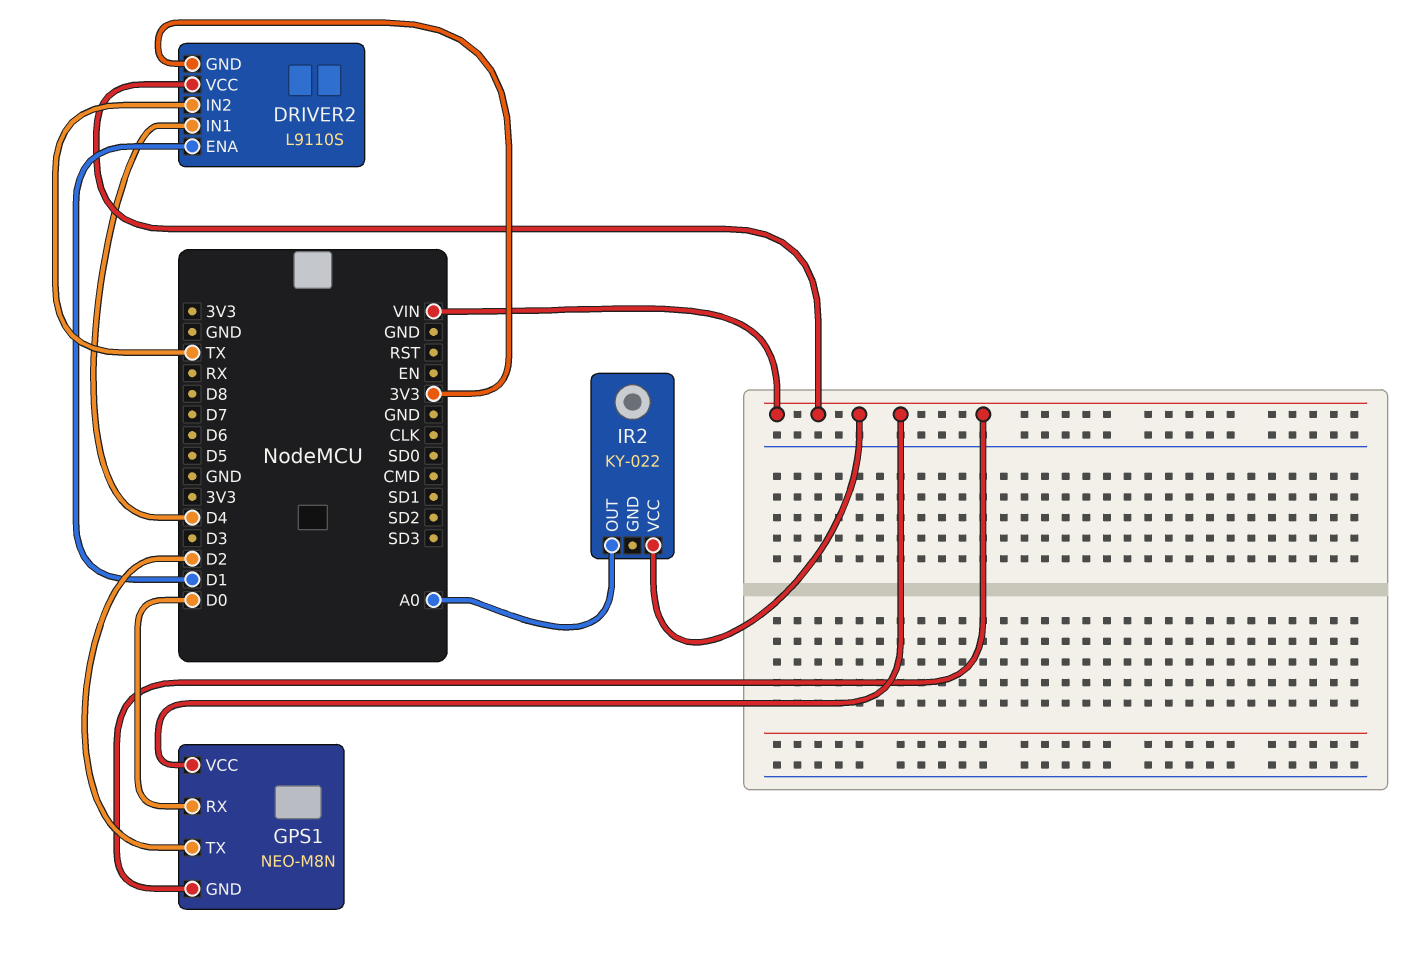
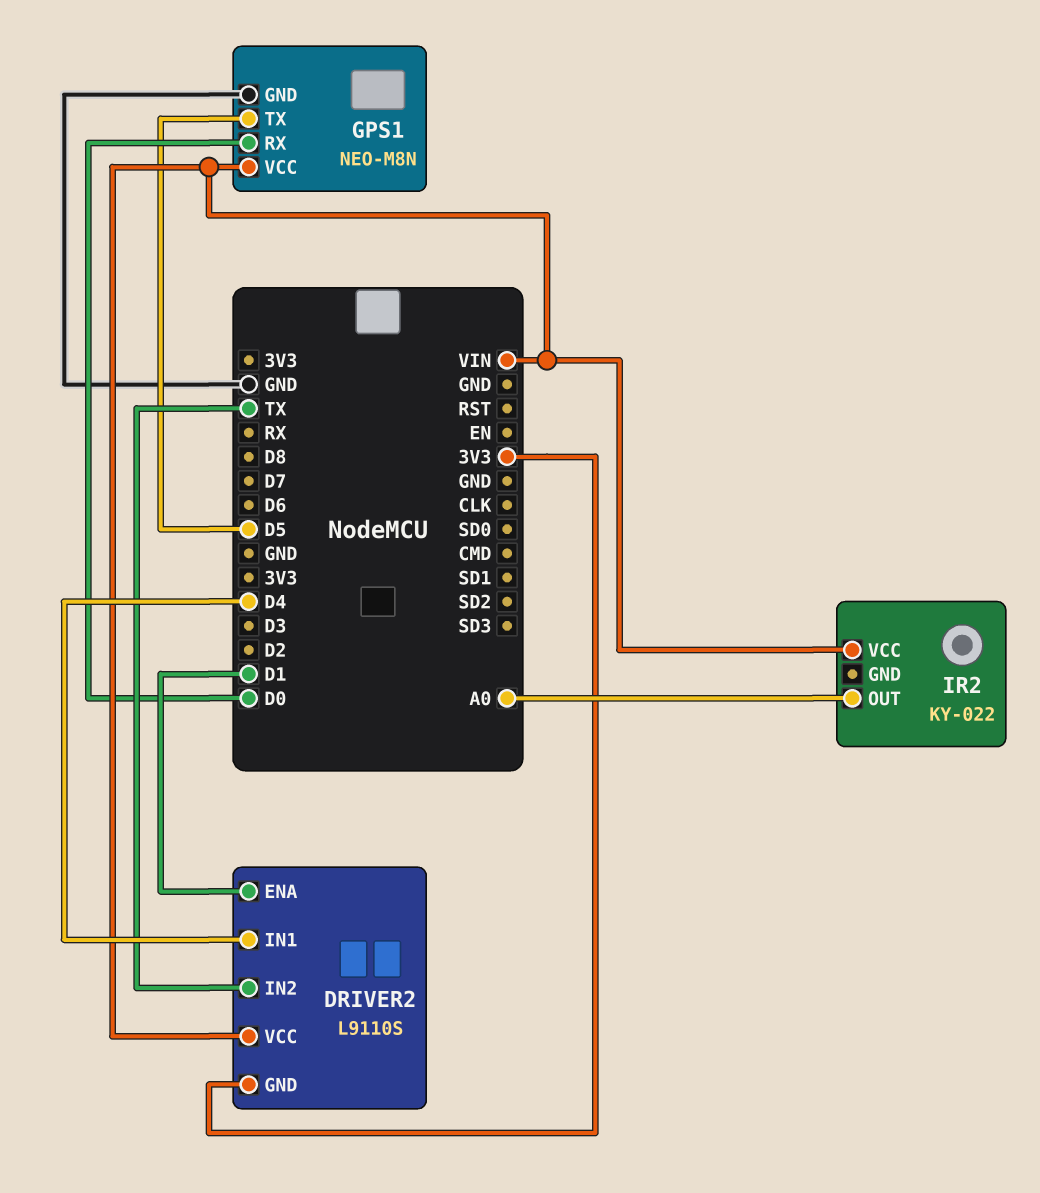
GPS1 pin GND: VIN -> GND
GPS1 pin TX: D2 -> D5

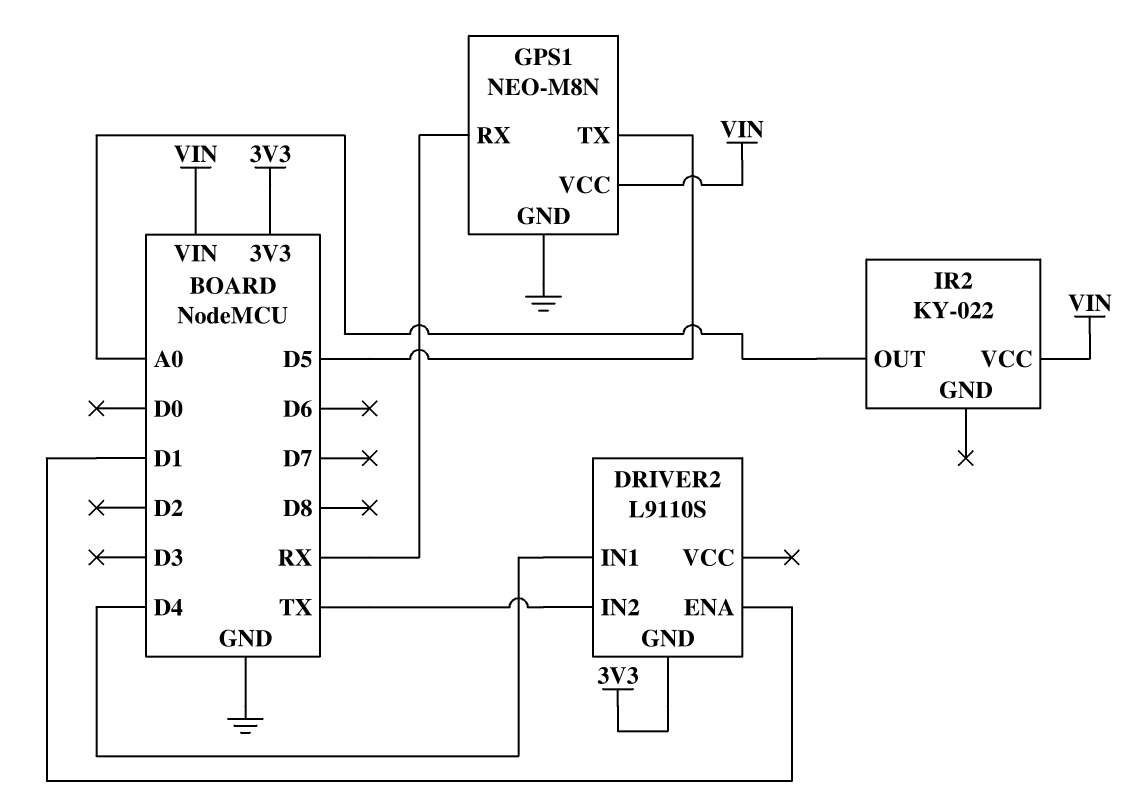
DRIVER2 pin VCC: VIN -> none
GPS1 pin RX: D0 -> RX

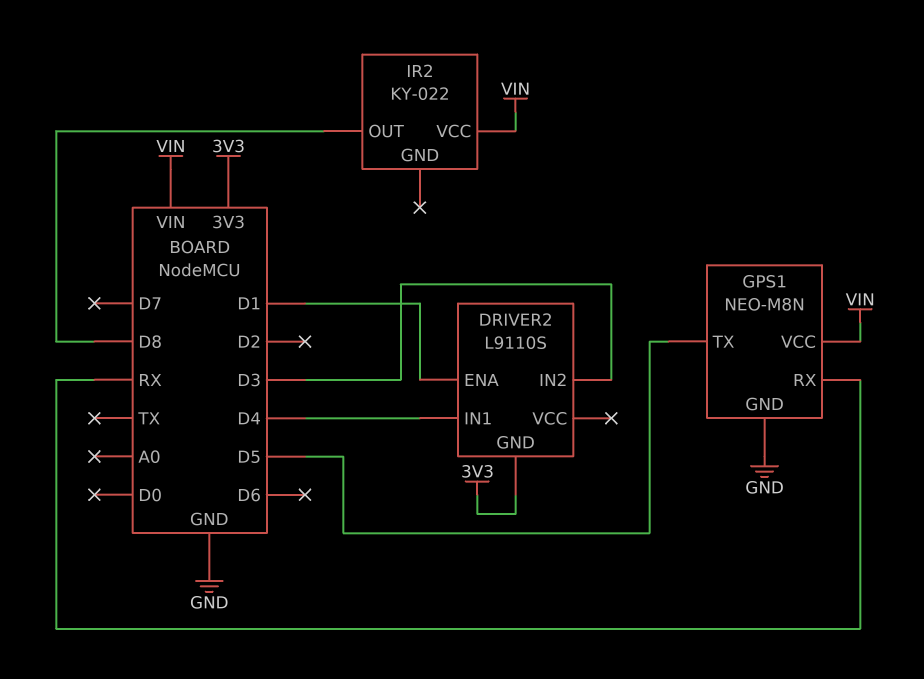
DRIVER2 pin IN2: TX -> D3
IR2 pin OUT: A0 -> D8

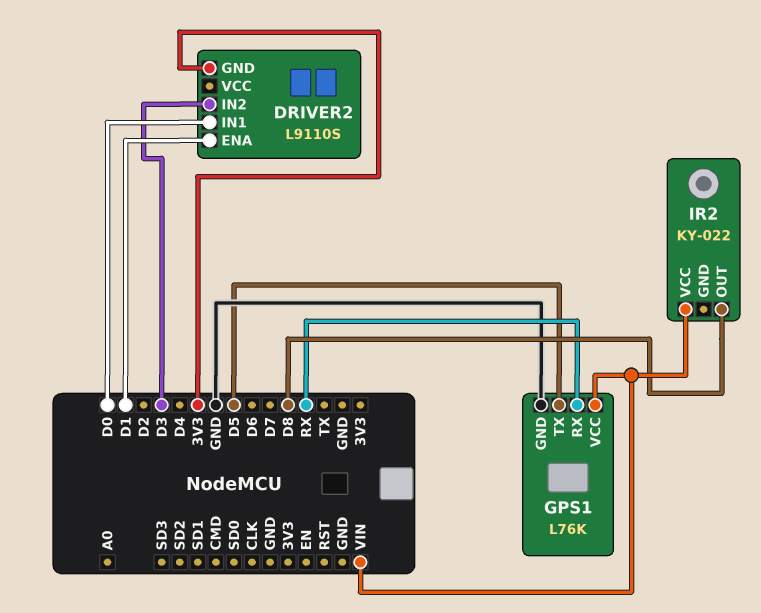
DRIVER2 pin IN1: D4 -> D0
GPS1: NEO-M8N -> L76K

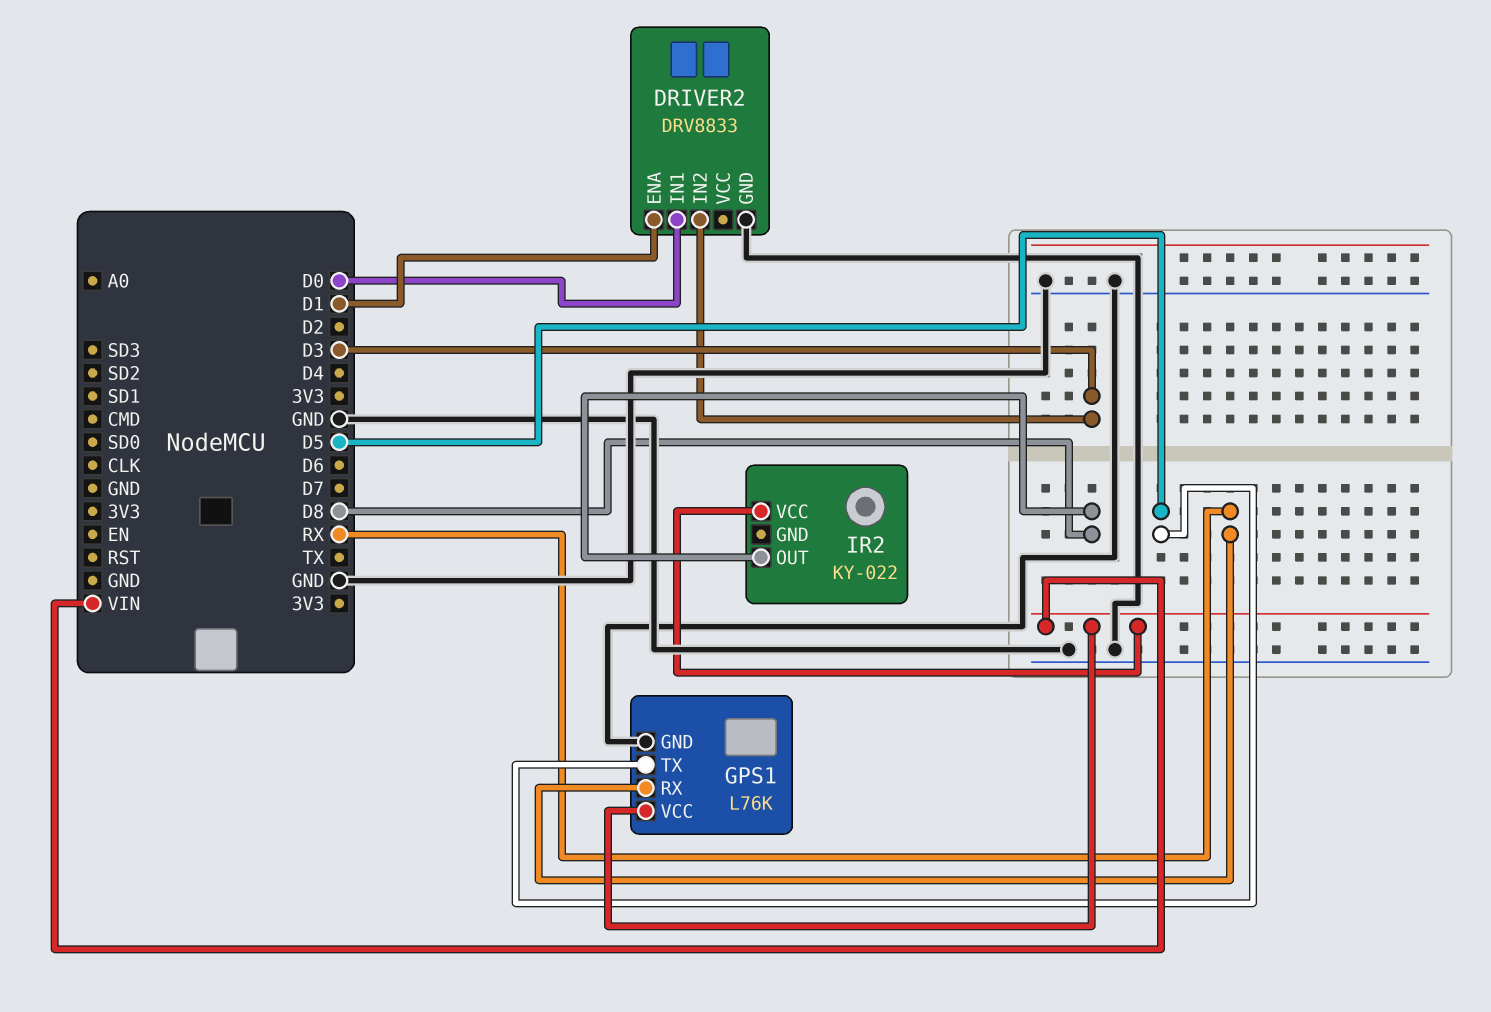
DRIVER2: L9110S -> DRV8833
DRIVER2 pin GND: 3V3 -> GND

